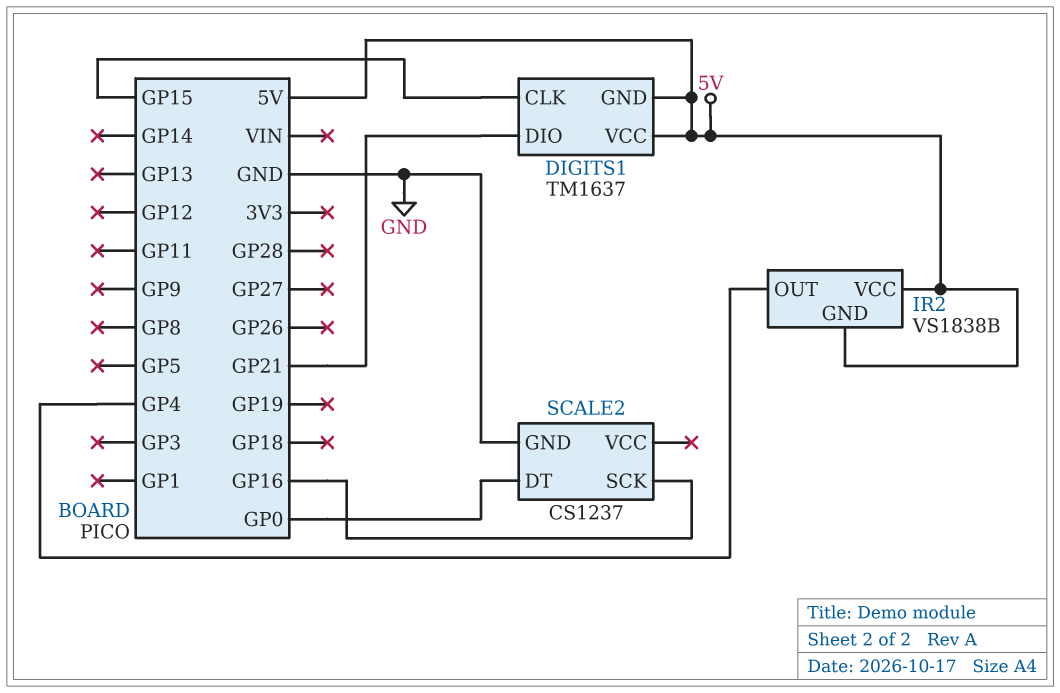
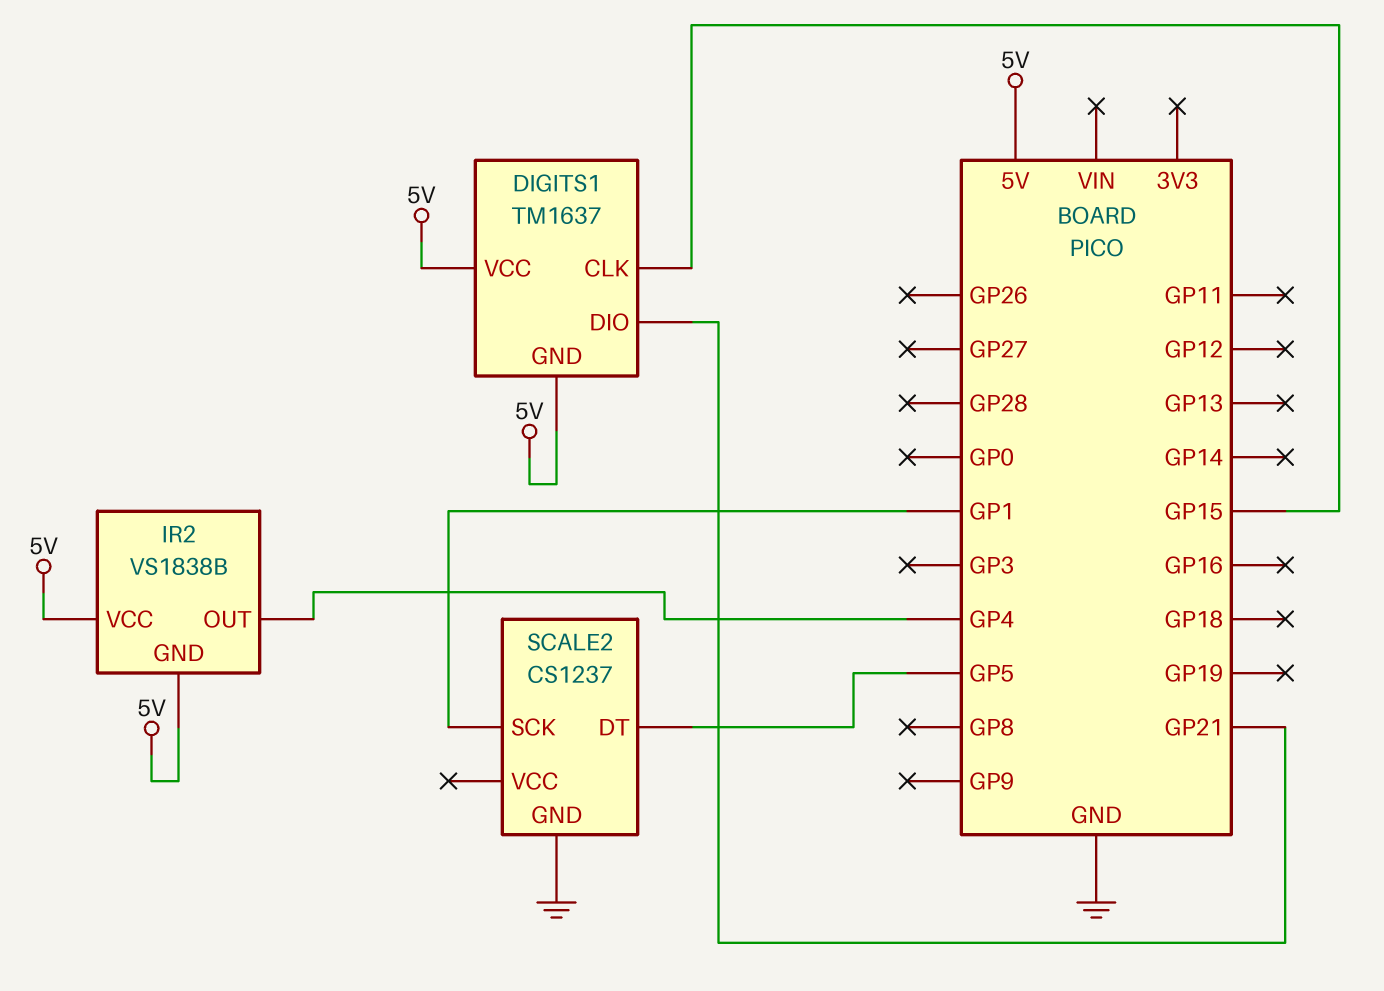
SCALE2 pin DT: GP0 -> GP5
SCALE2 pin SCK: GP16 -> GP1

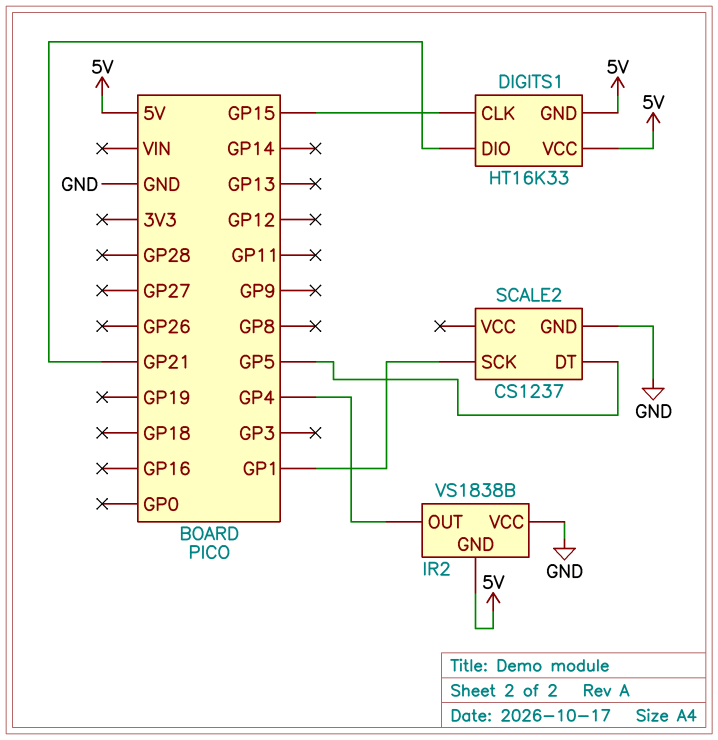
DIGITS1: TM1637 -> HT16K33
IR2 pin VCC: 5V -> GND

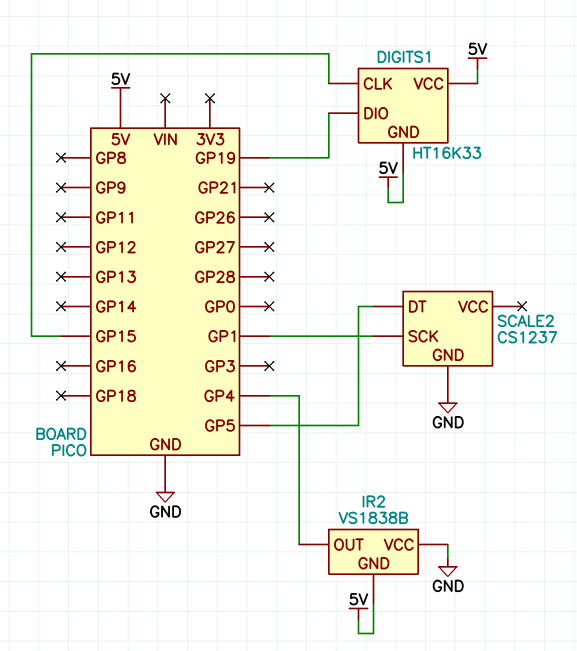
DIGITS1 pin DIO: GP21 -> GP19

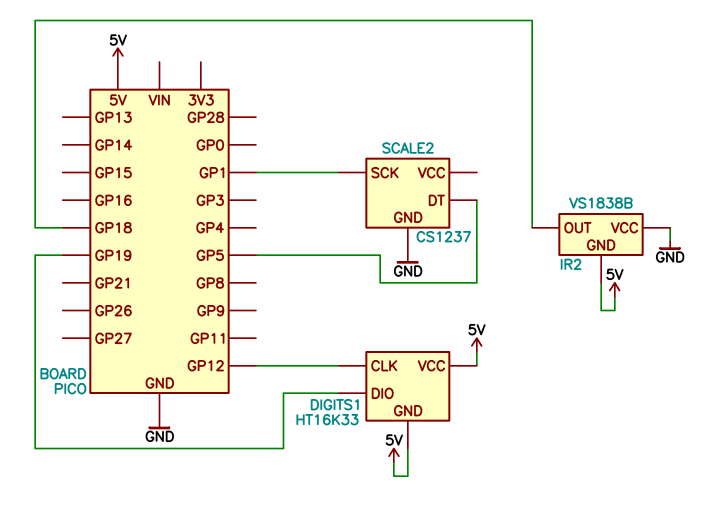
DIGITS1 pin CLK: GP15 -> GP12
IR2 pin OUT: GP4 -> GP18

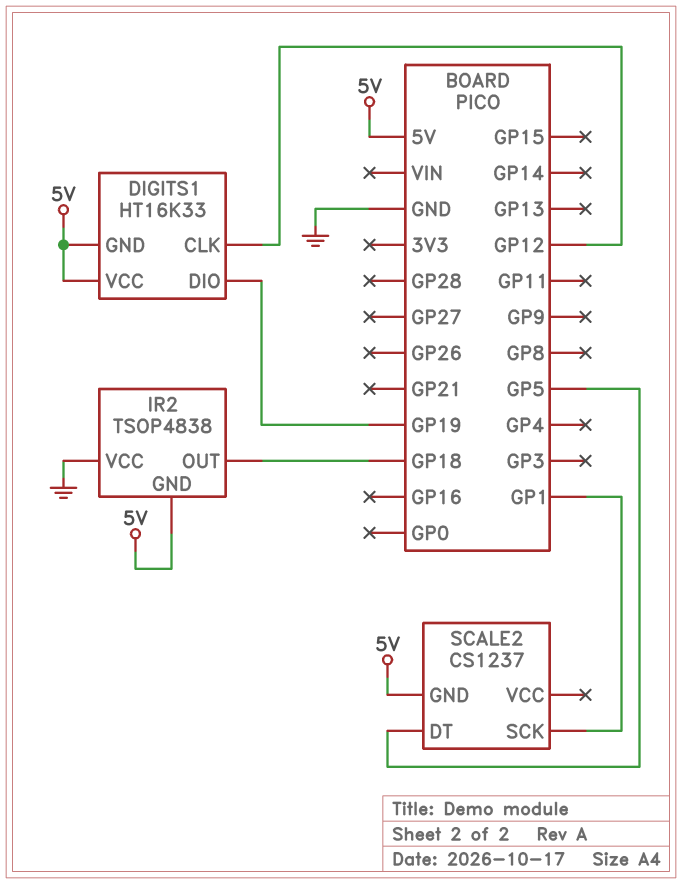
IR2: VS1838B -> TSOP4838
SCALE2 pin GND: GND -> 5V

